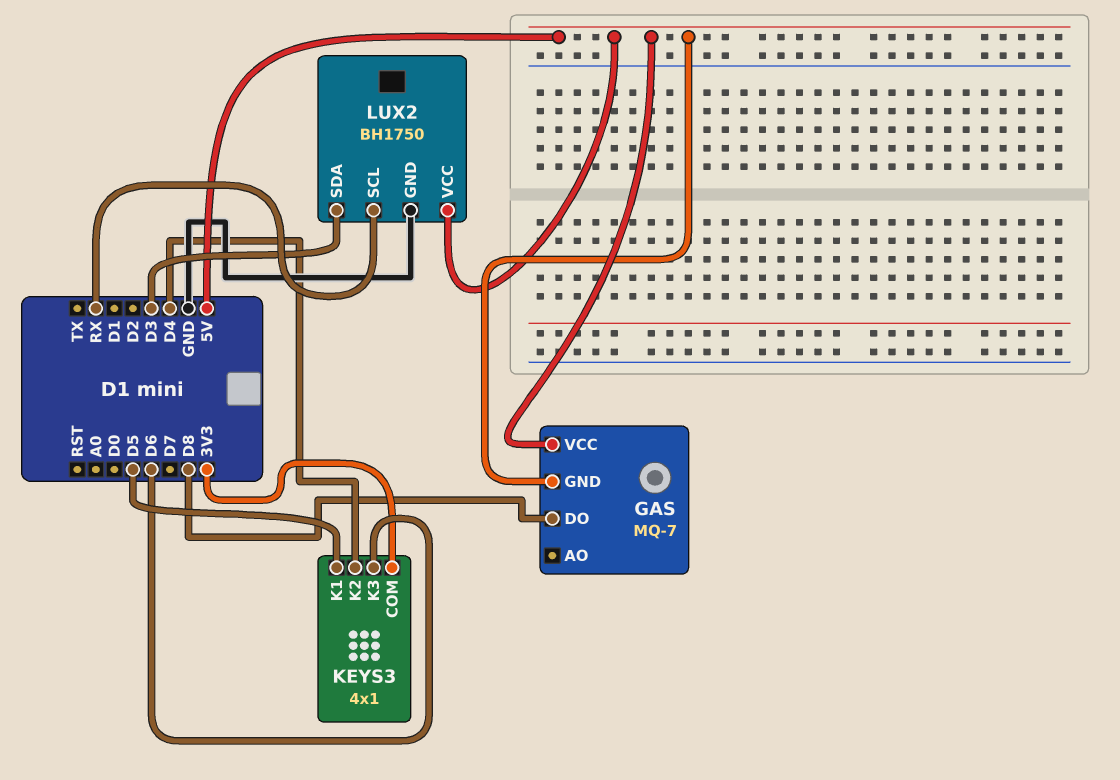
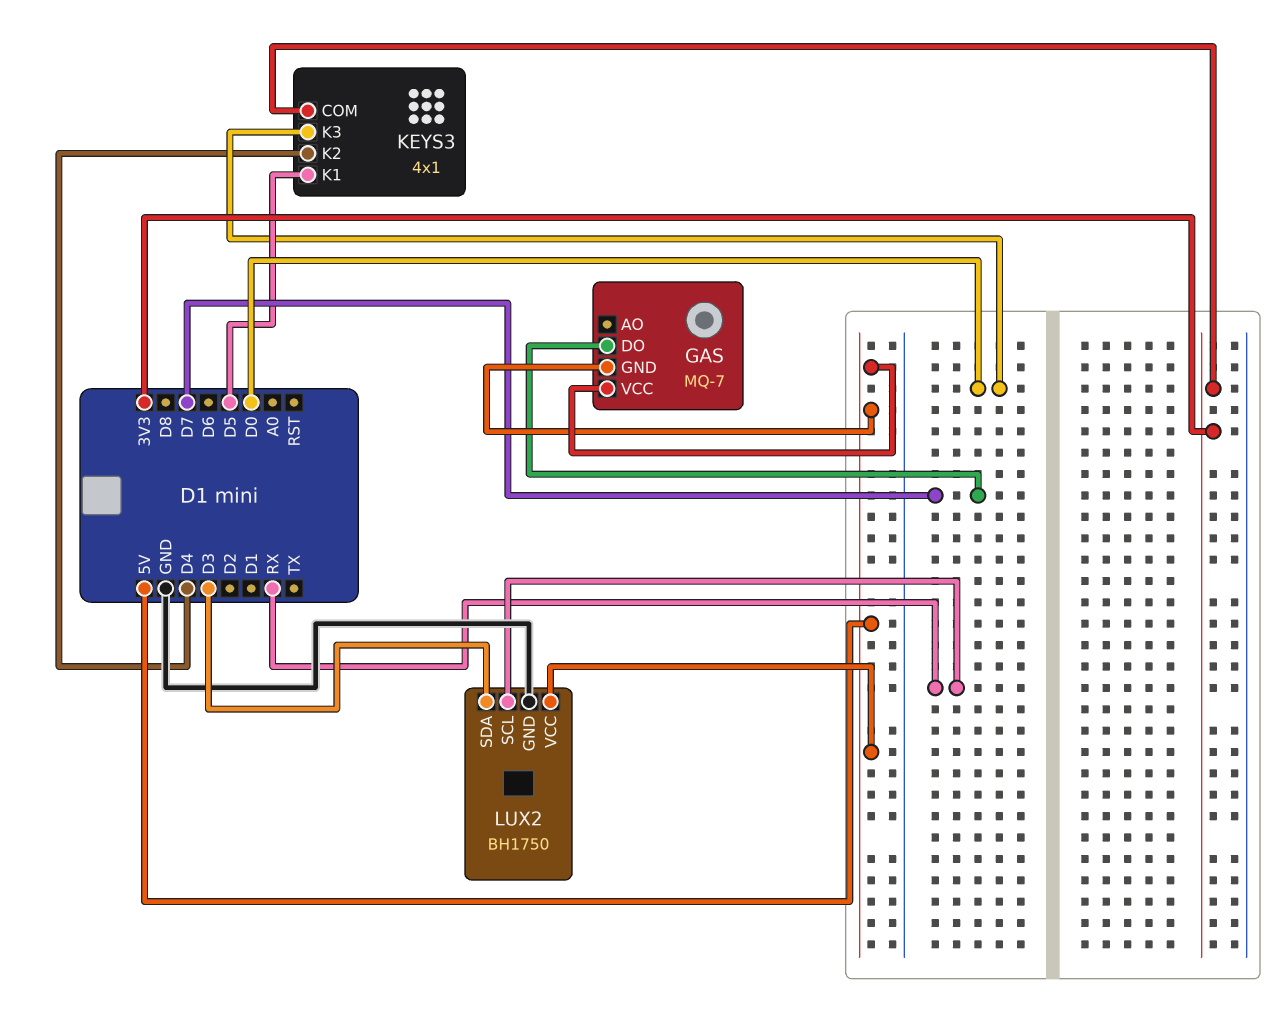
GAS pin DO: D8 -> D7
KEYS3 pin K3: D6 -> D0

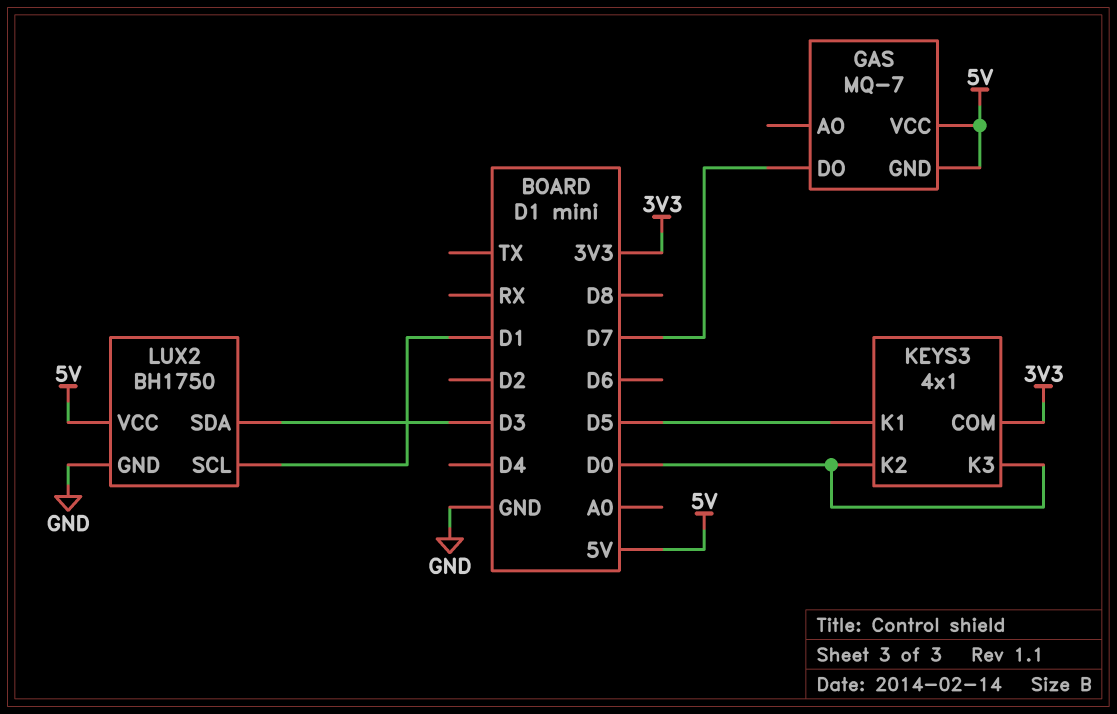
KEYS3 pin K2: D4 -> D0
LUX2 pin SCL: RX -> D1

